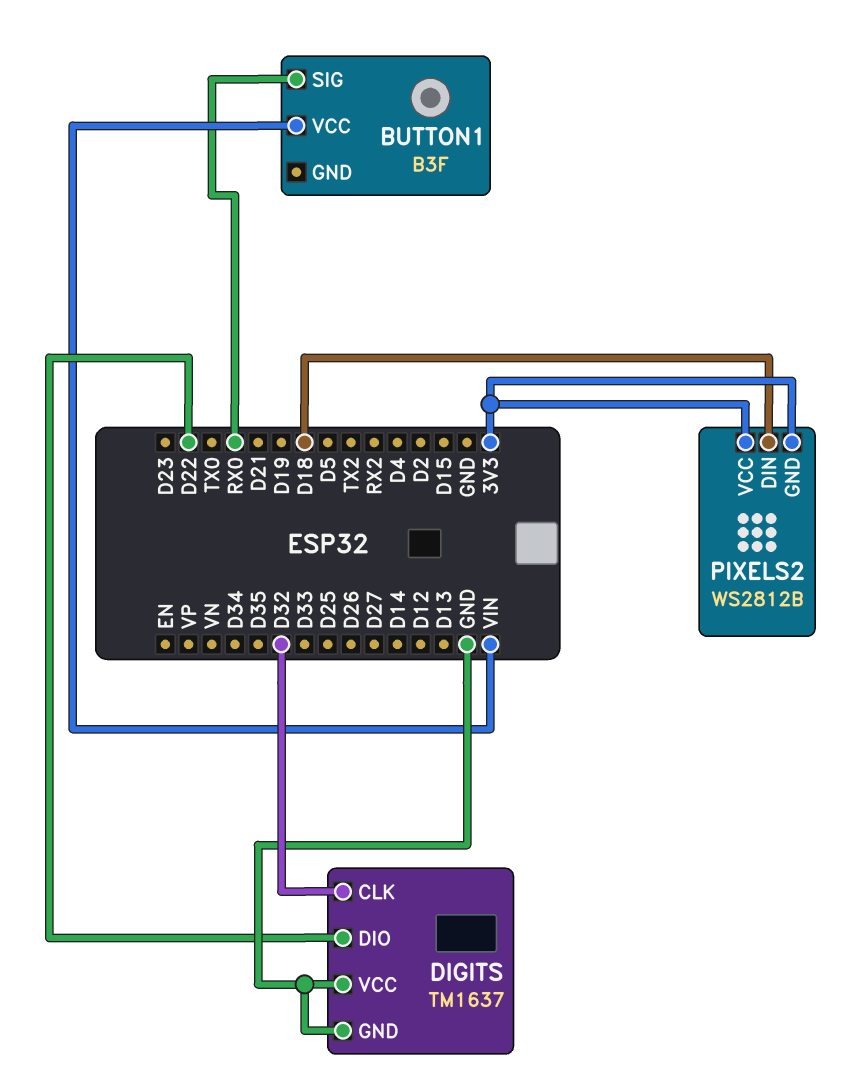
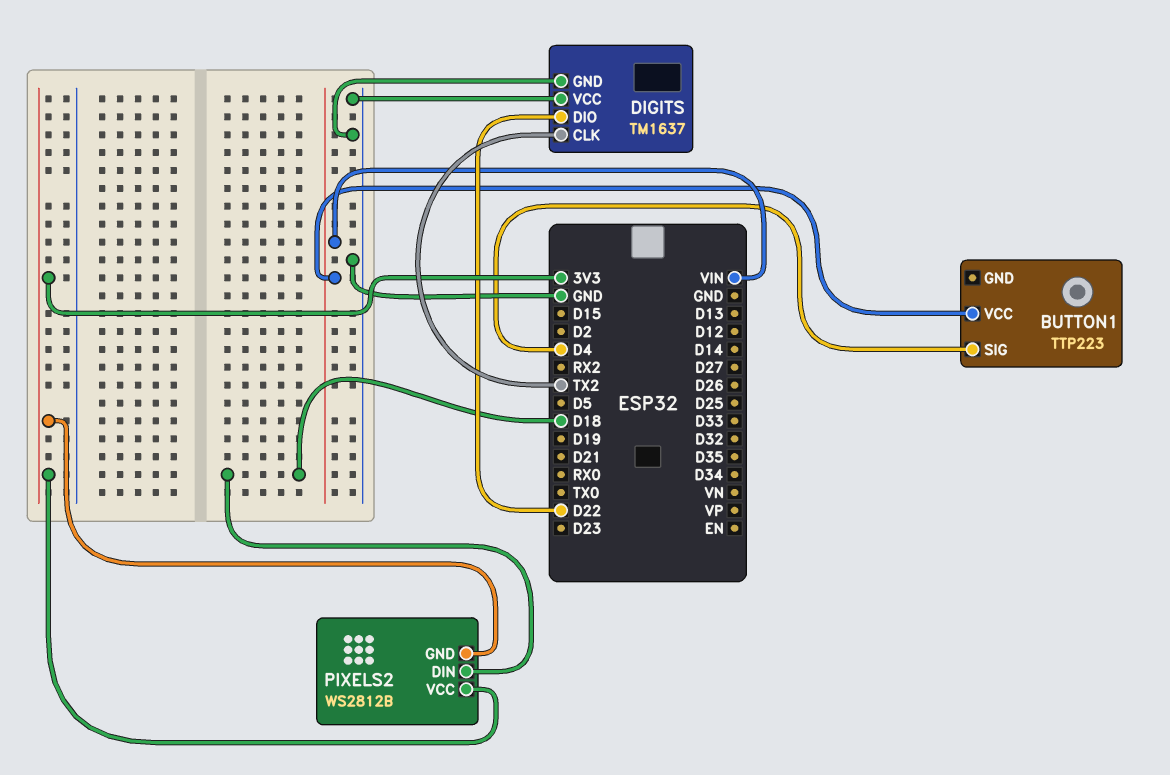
BUTTON1: B3F -> TTP223
BUTTON1 pin SIG: RX0 -> D4
DIGITS pin CLK: D32 -> TX2

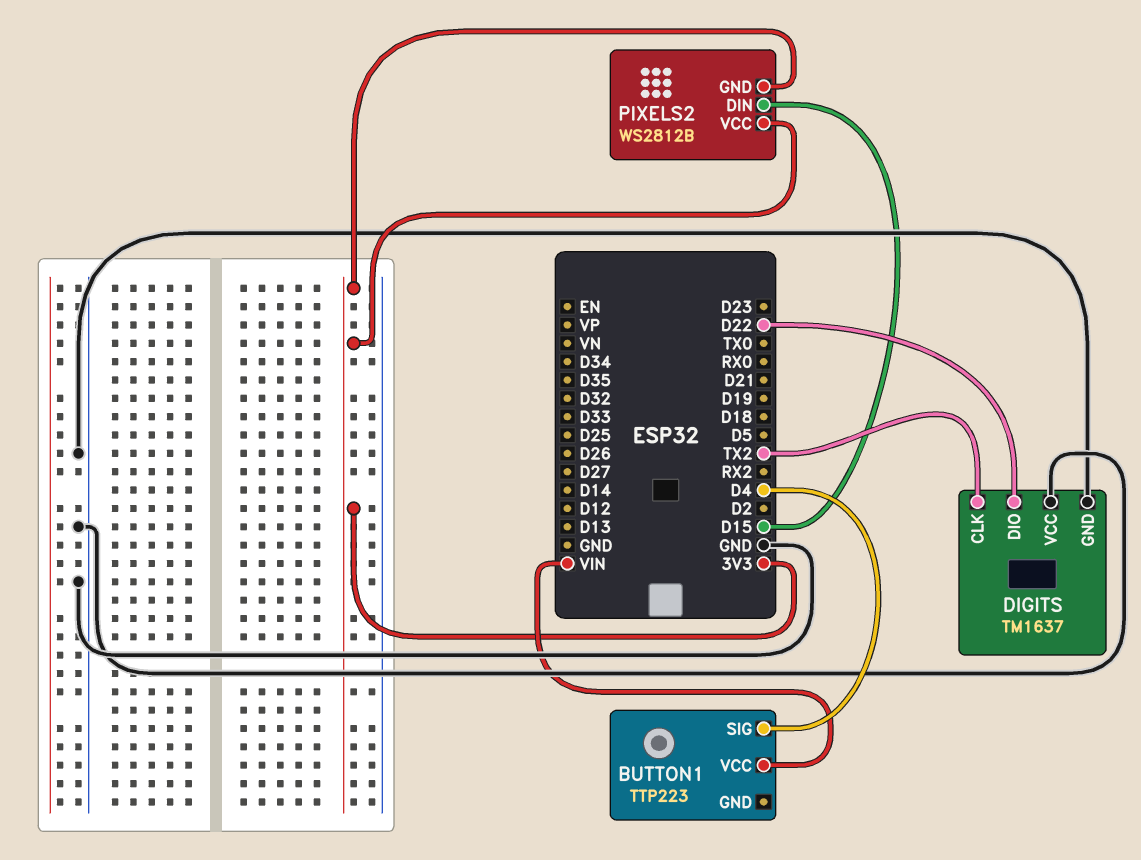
PIXELS2 pin DIN: D18 -> D15

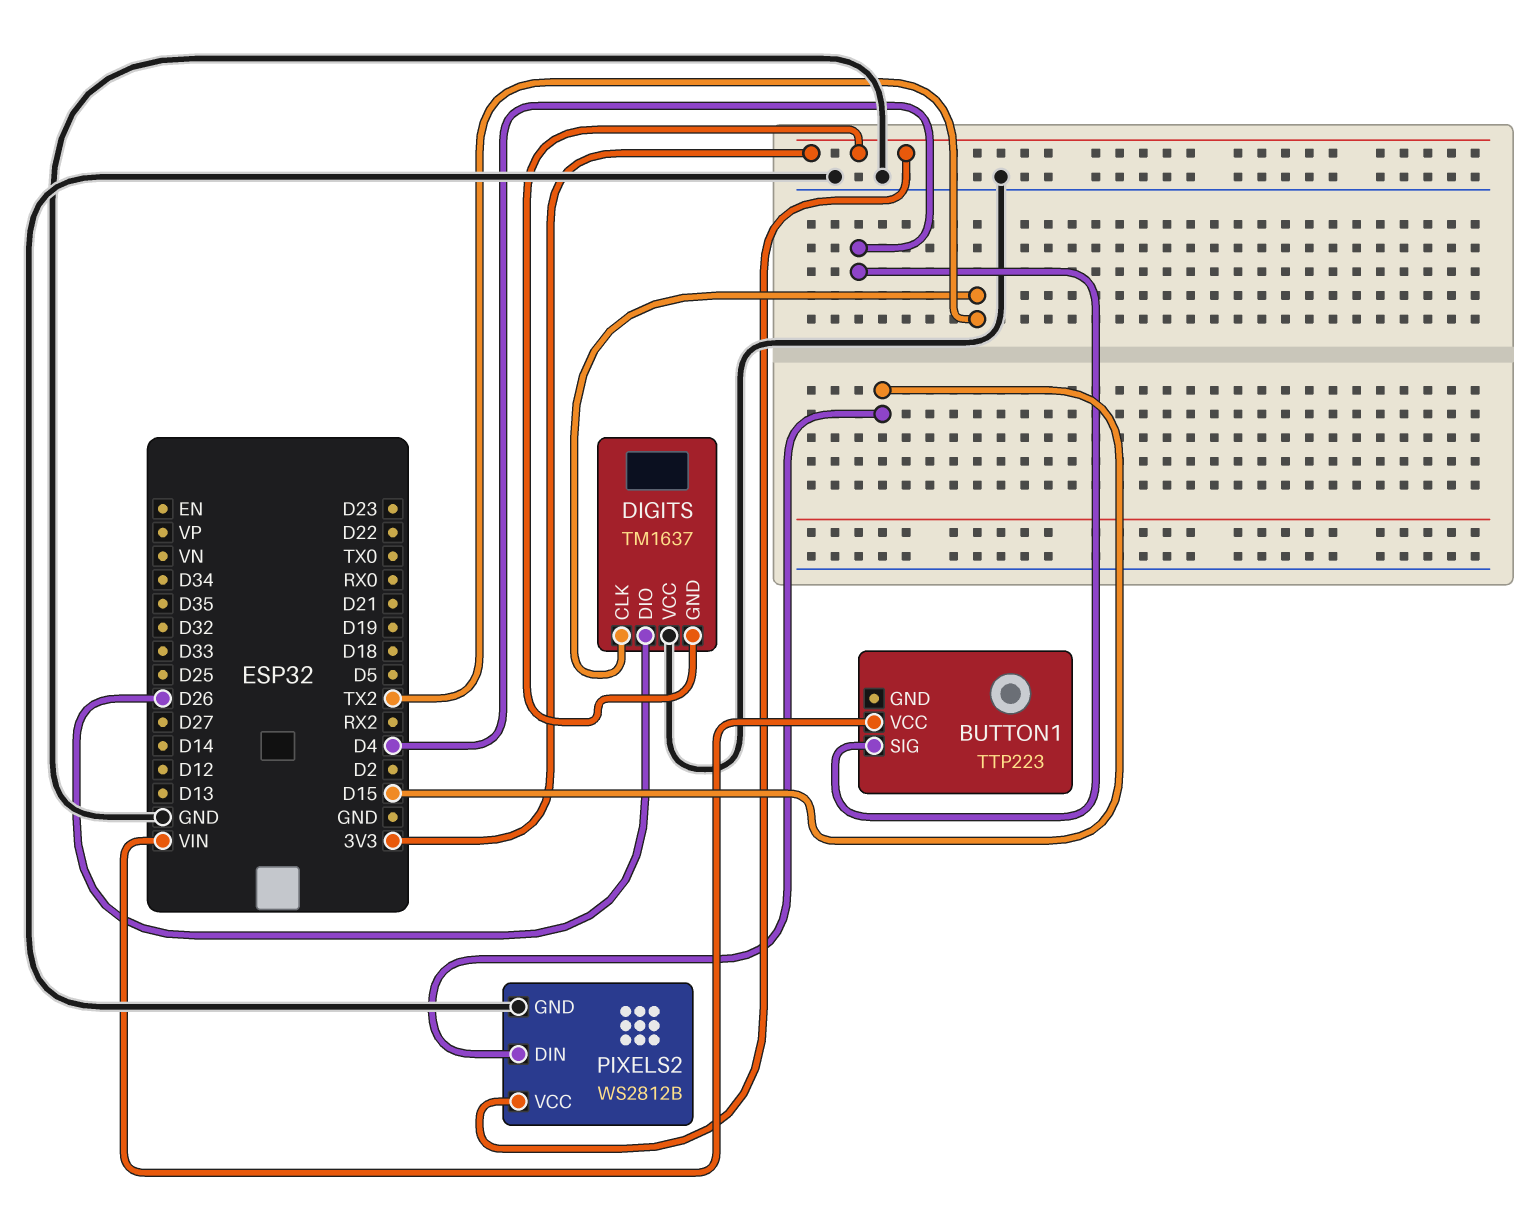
DIGITS pin DIO: D22 -> D26
DIGITS pin GND: GND -> 3V3
PIXELS2 pin GND: 3V3 -> GND

